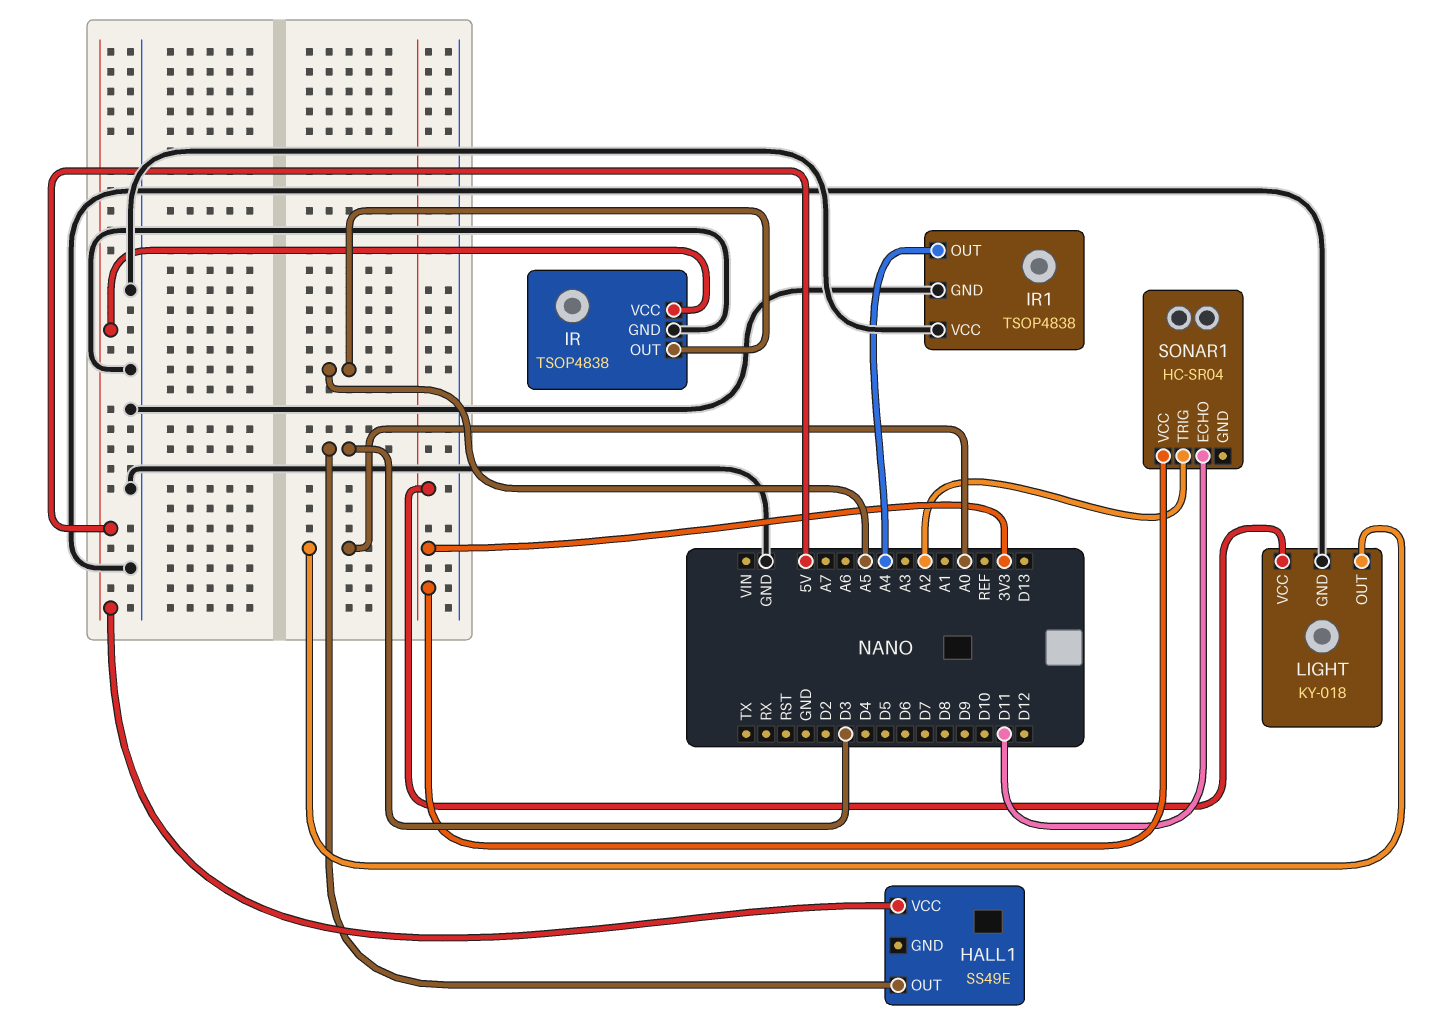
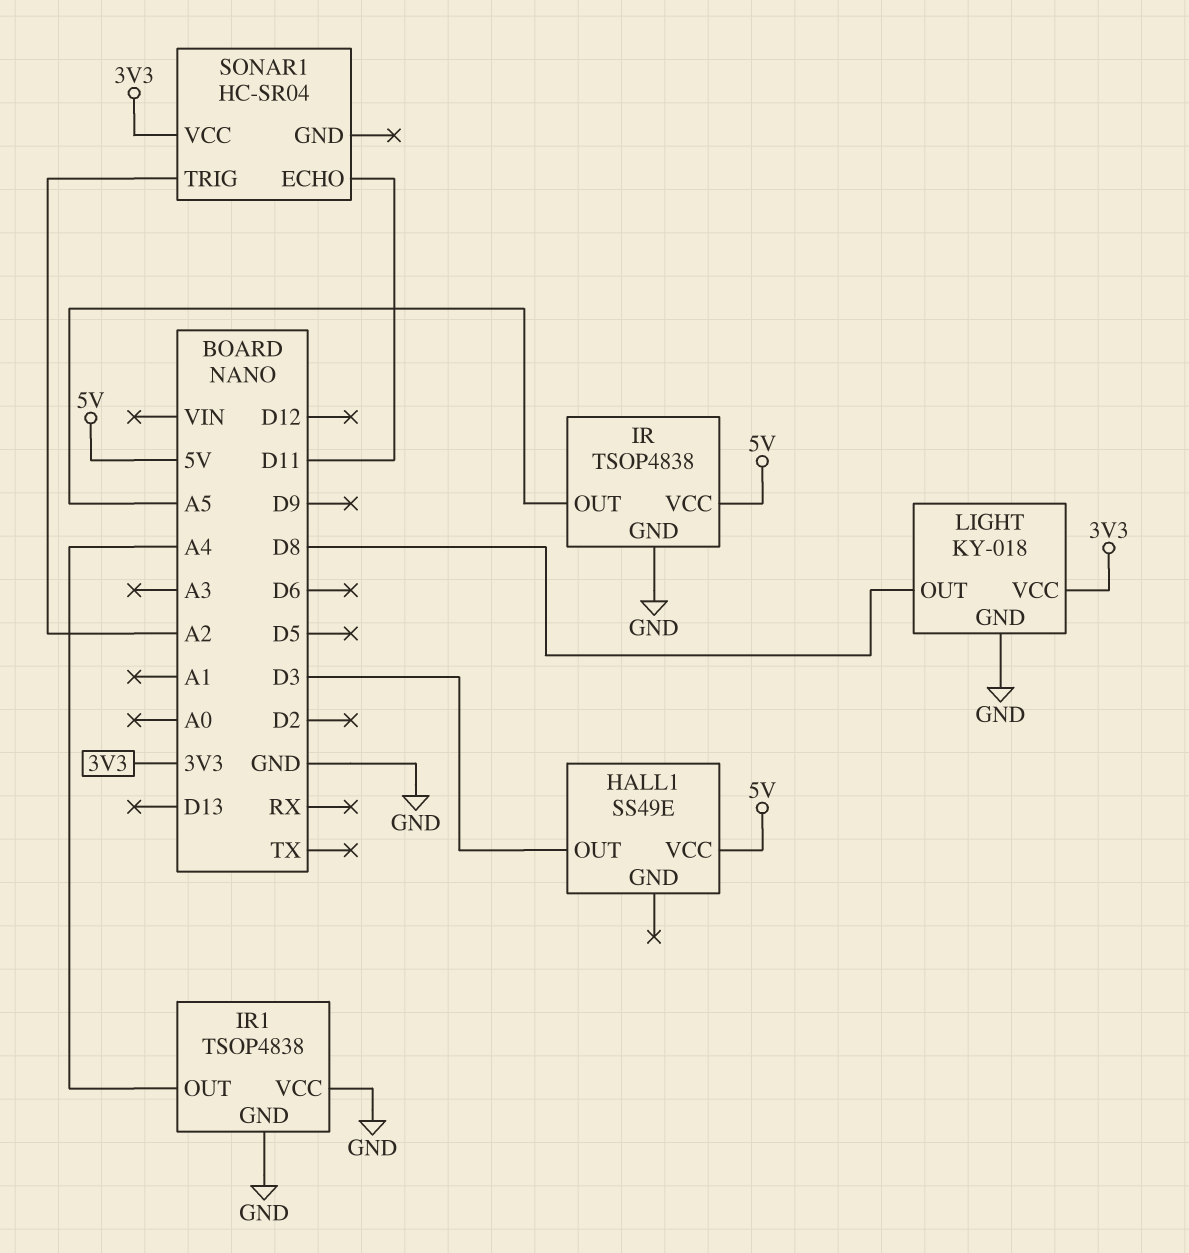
LIGHT pin OUT: A0 -> D8

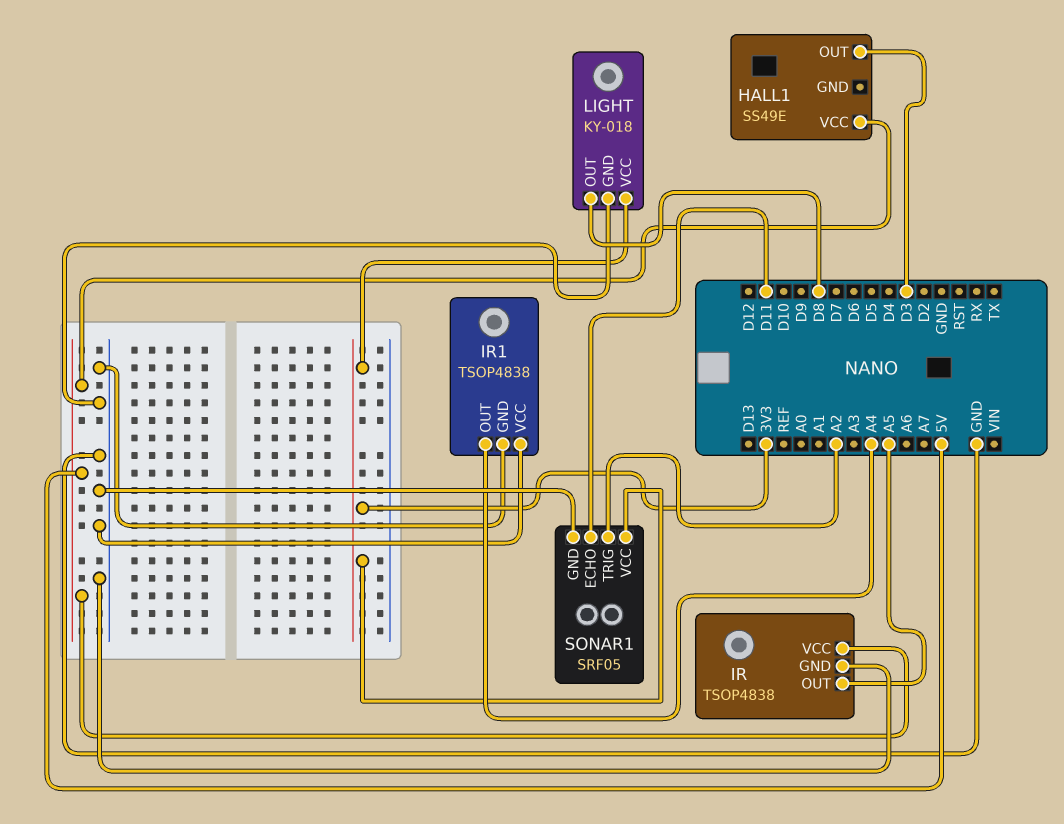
SONAR1: HC-SR04 -> SRF05
SONAR1 pin GND: none -> GND

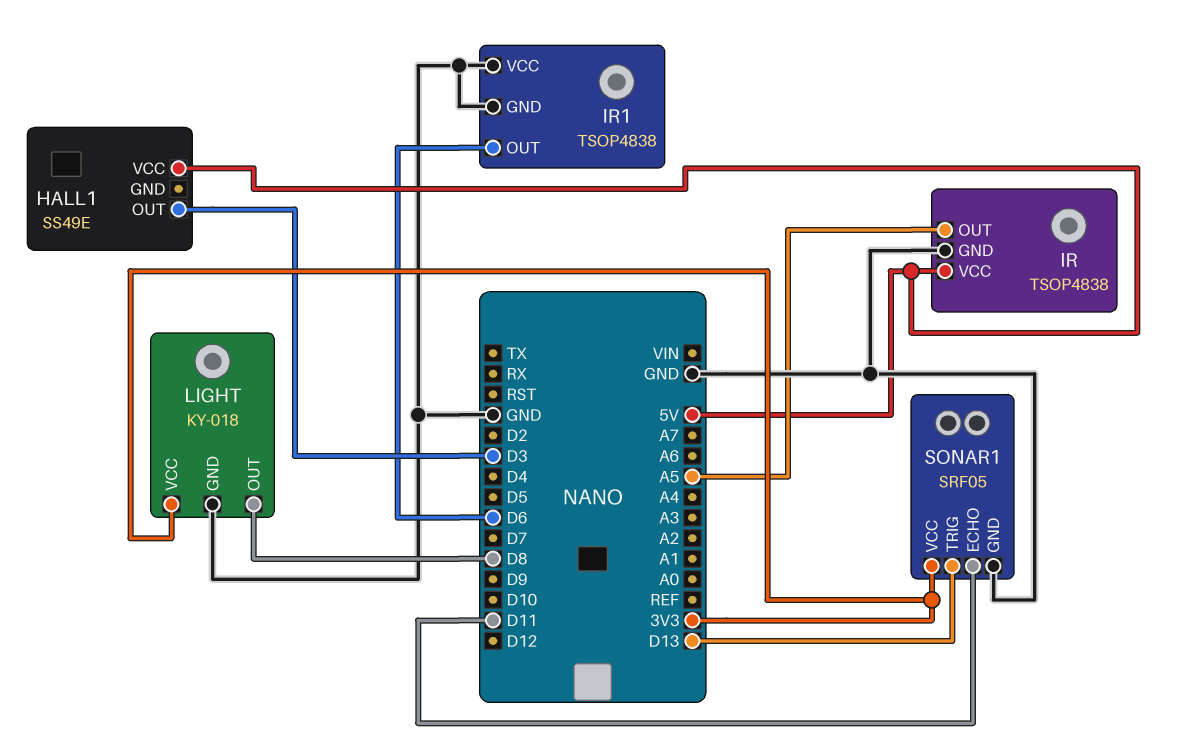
IR1 pin OUT: A4 -> D6
SONAR1 pin TRIG: A2 -> D13

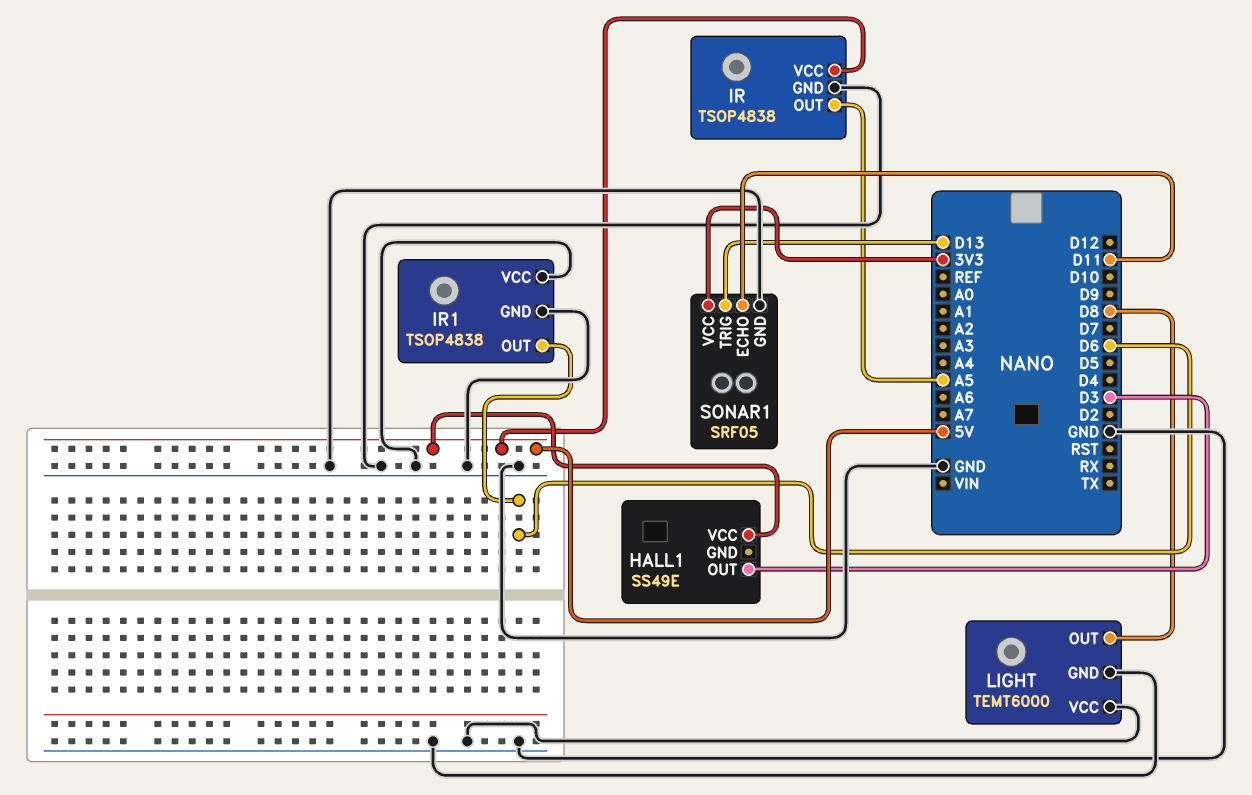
LIGHT: KY-018 -> TEMT6000
LIGHT pin VCC: 3V3 -> GND

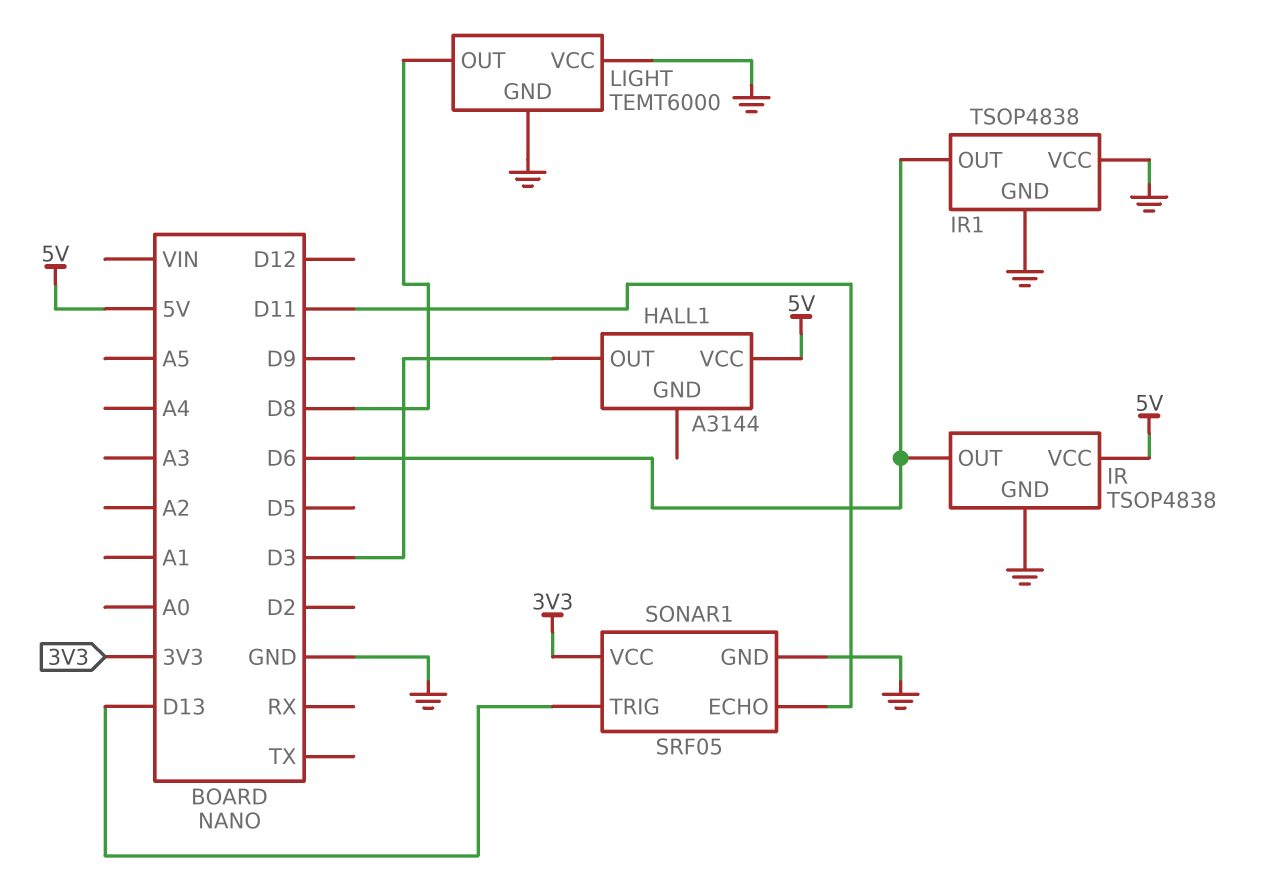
HALL1: SS49E -> A3144
IR pin OUT: A5 -> D6

